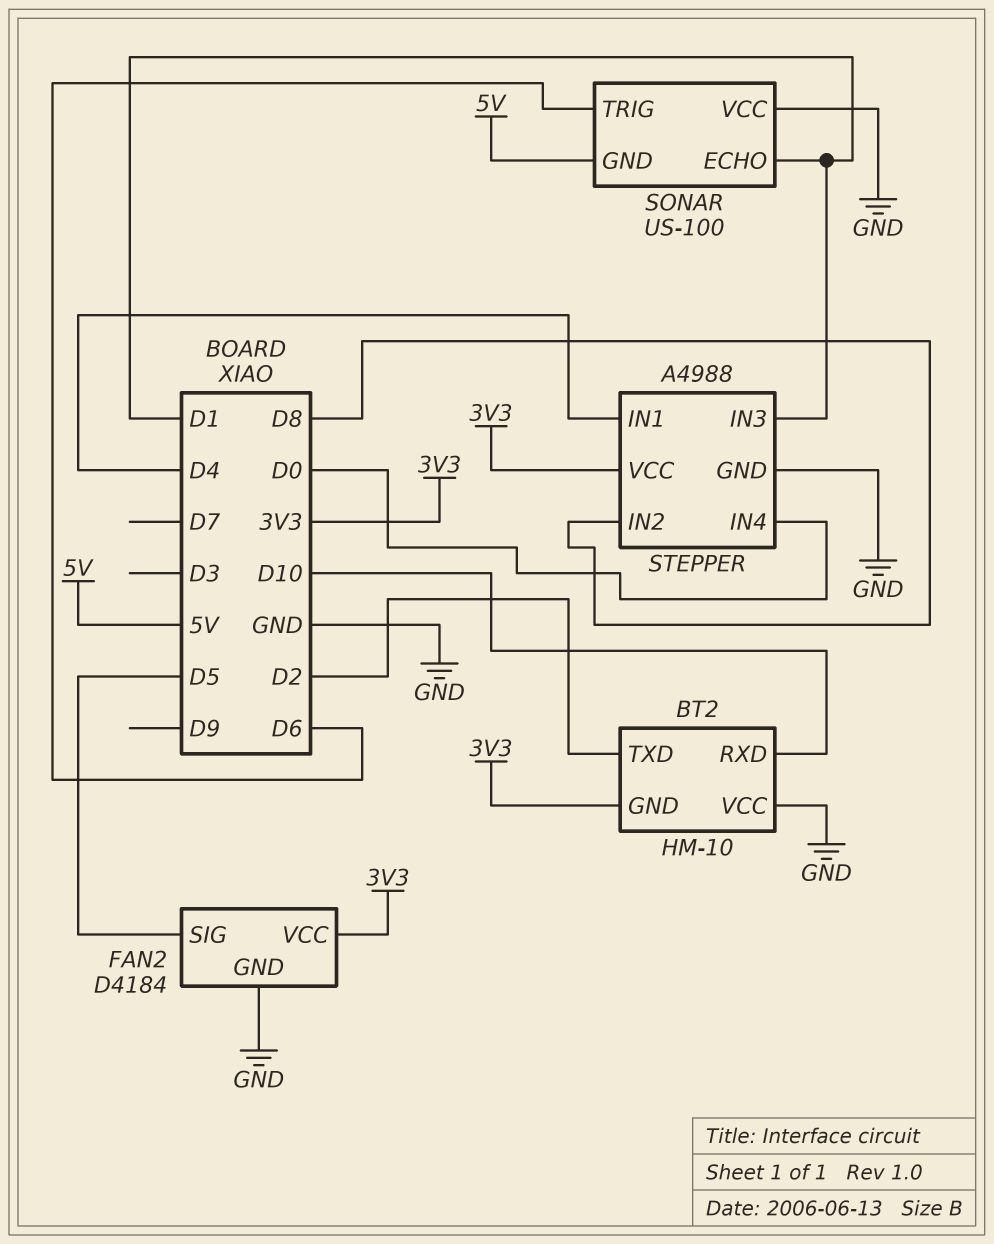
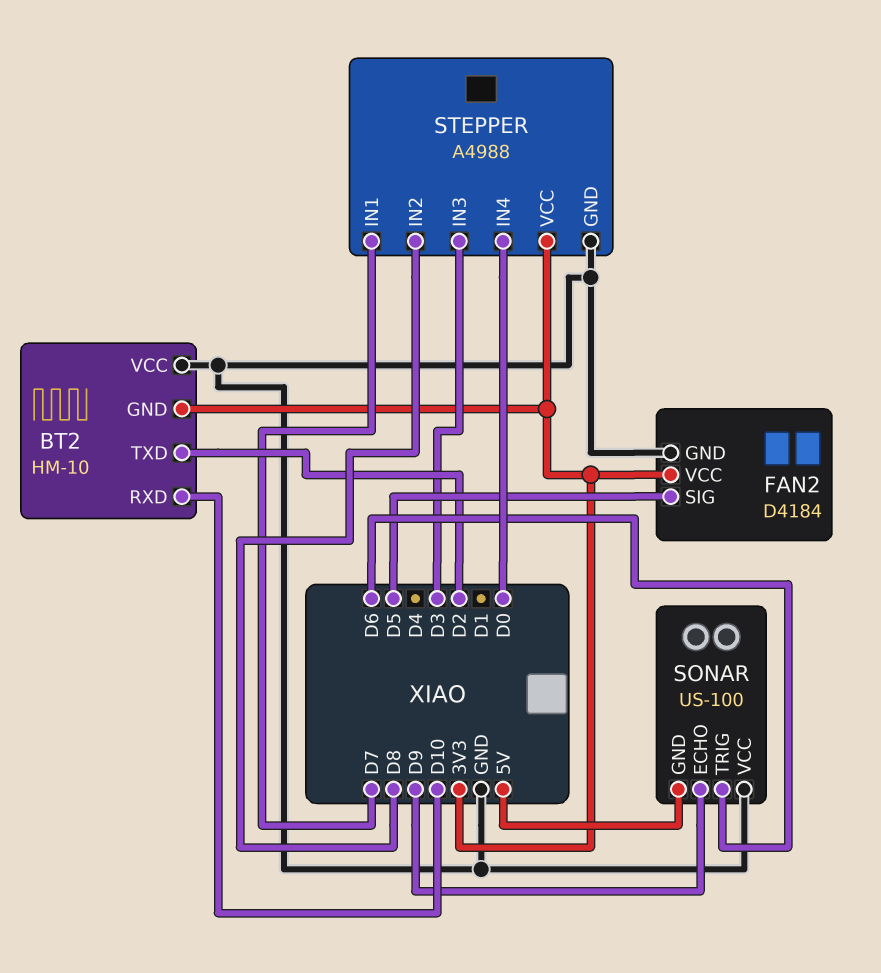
SONAR pin ECHO: D1 -> D9
STEPPER pin IN1: D4 -> D7
STEPPER pin IN3: D1 -> D3

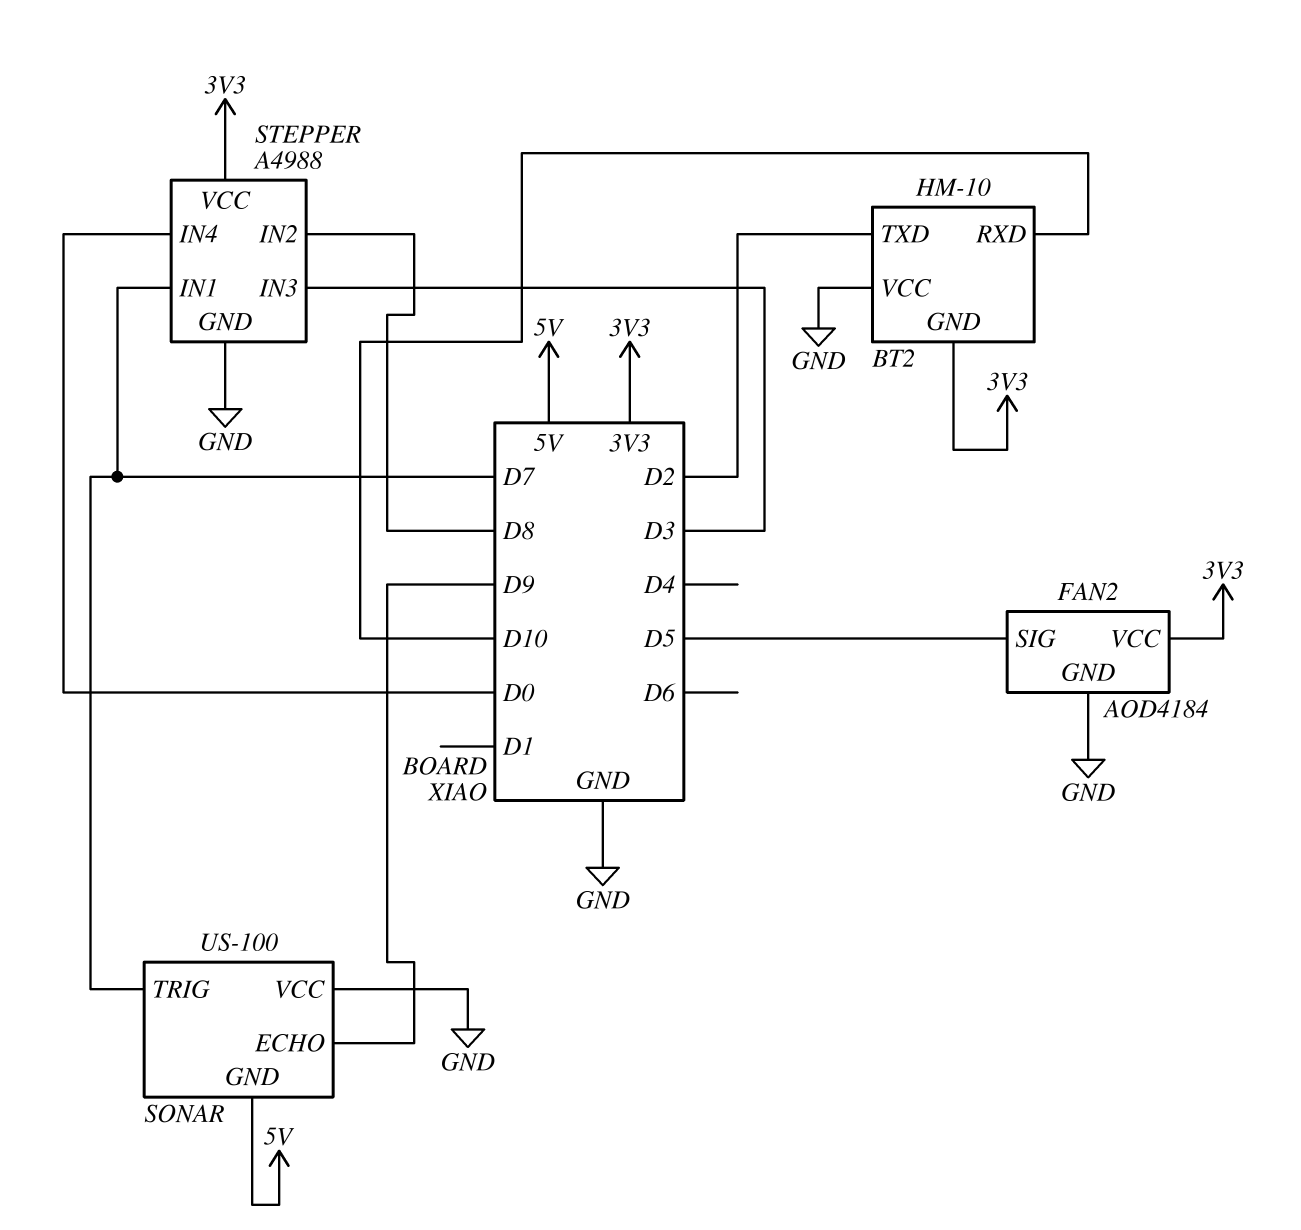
FAN2: D4184 -> AOD4184
SONAR pin TRIG: D6 -> D7

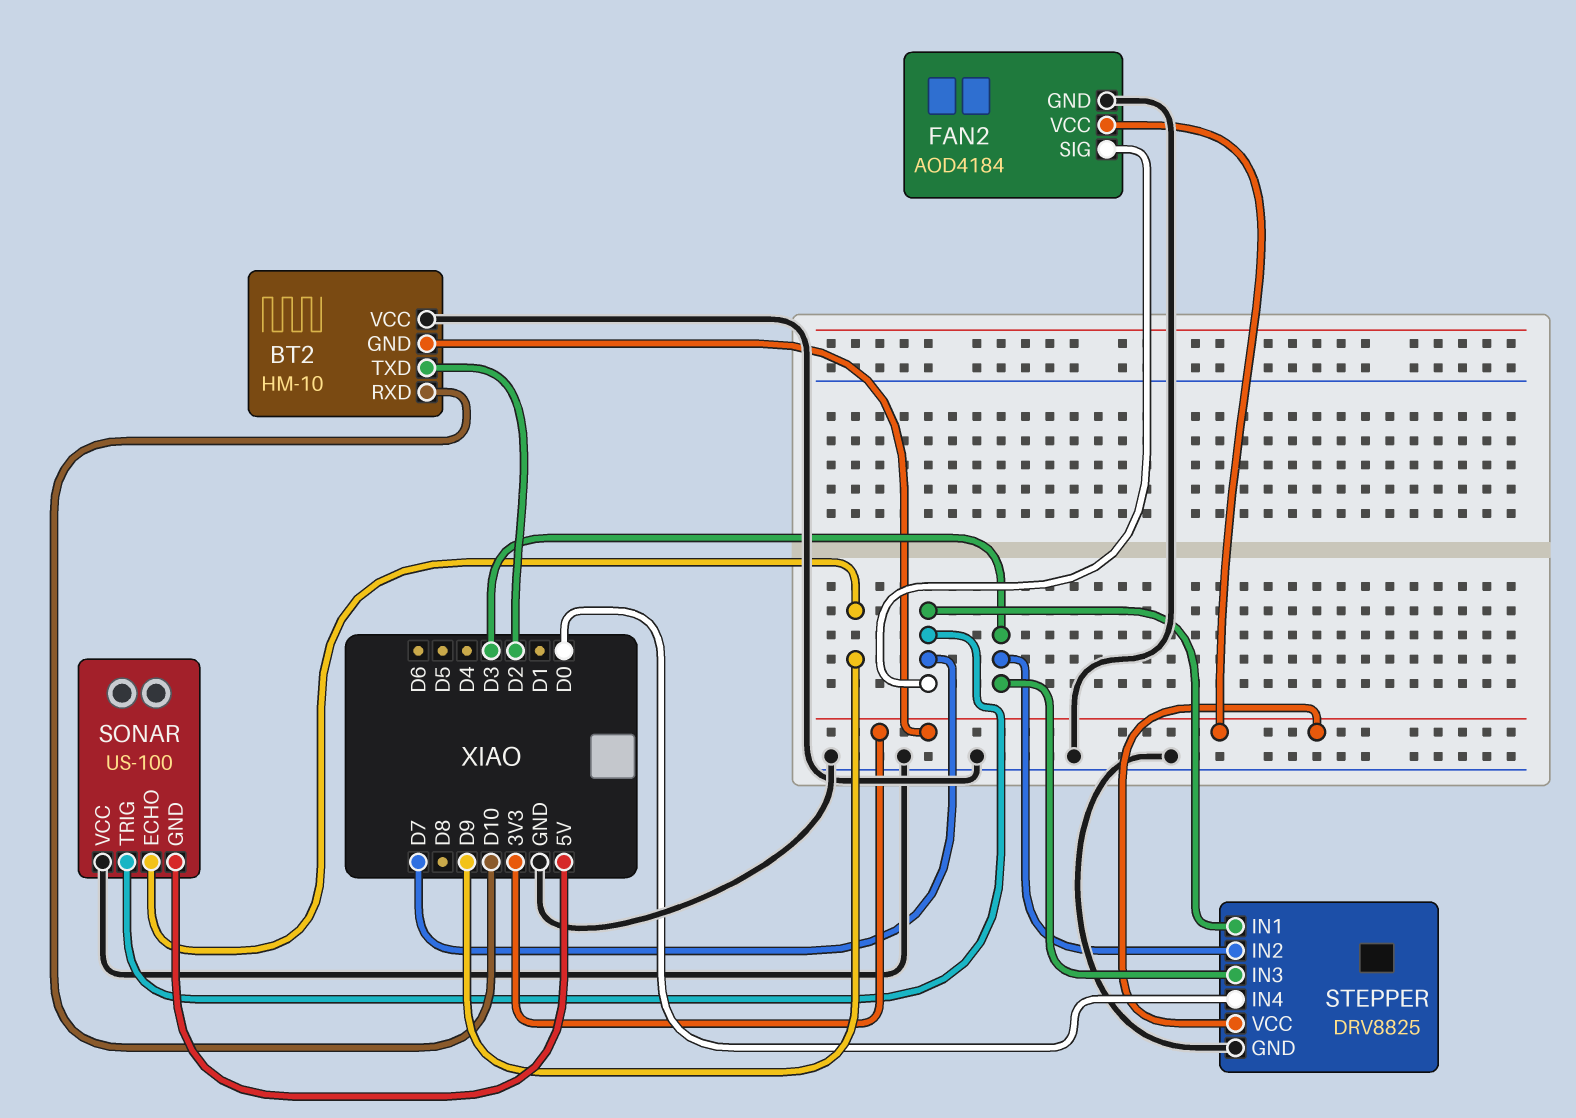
FAN2 pin SIG: D5 -> D7
STEPPER: A4988 -> DRV8825
STEPPER pin IN2: D8 -> D3

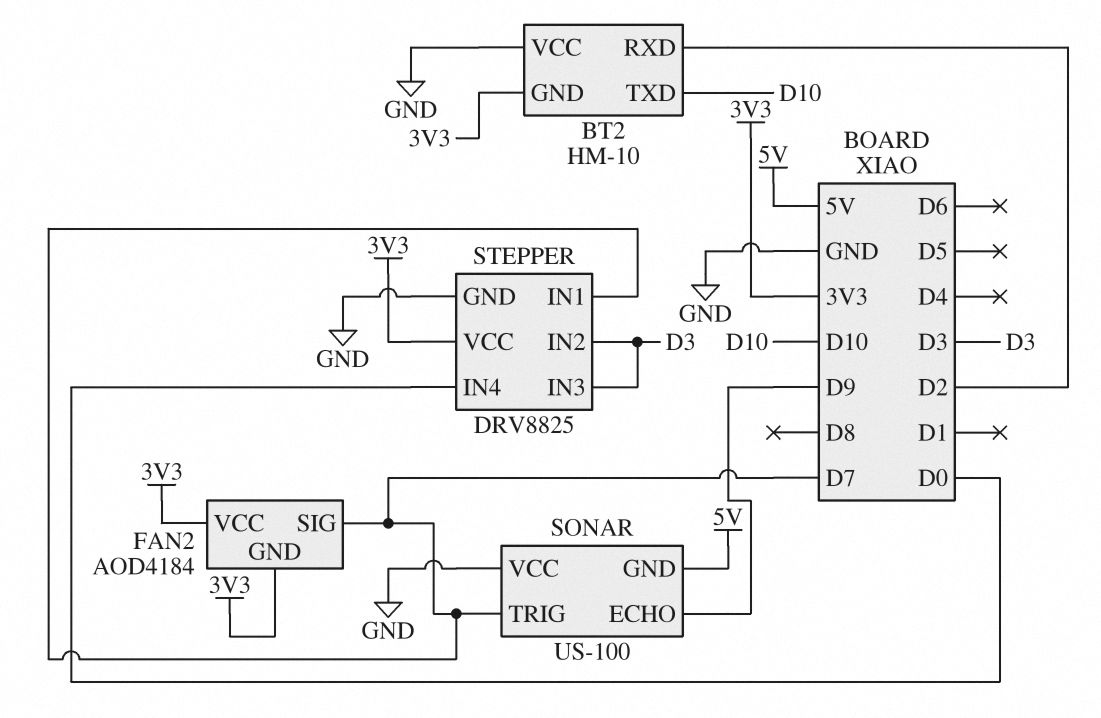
BT2 pin RXD: D10 -> D2
BT2 pin TXD: D2 -> D10
FAN2 pin GND: GND -> 3V3

